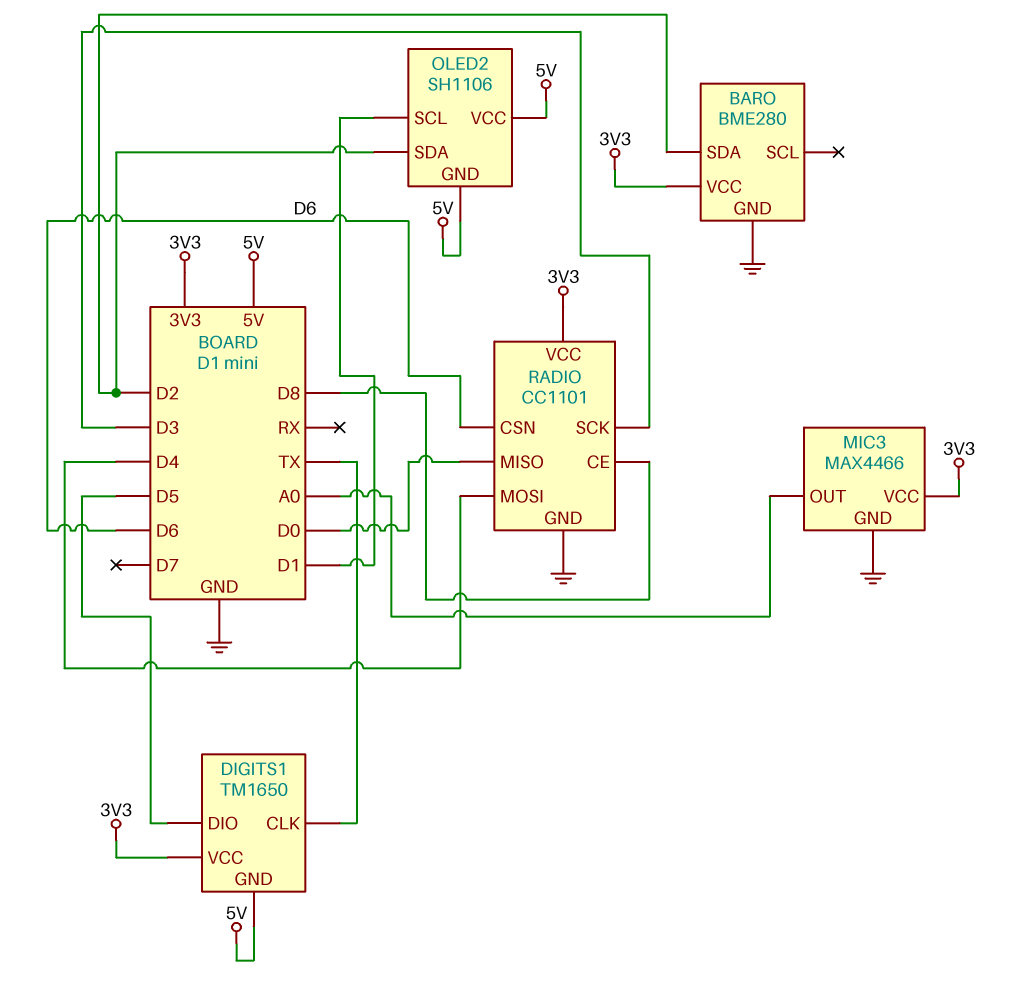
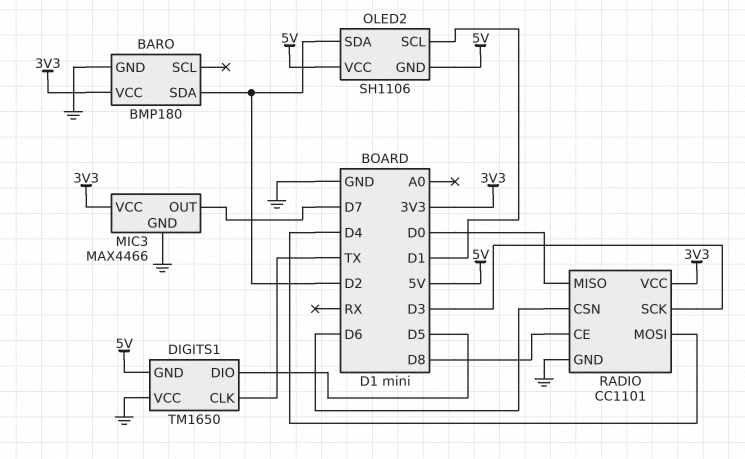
BARO: BME280 -> BMP180
DIGITS1 pin VCC: 3V3 -> GND
MIC3 pin OUT: A0 -> D7

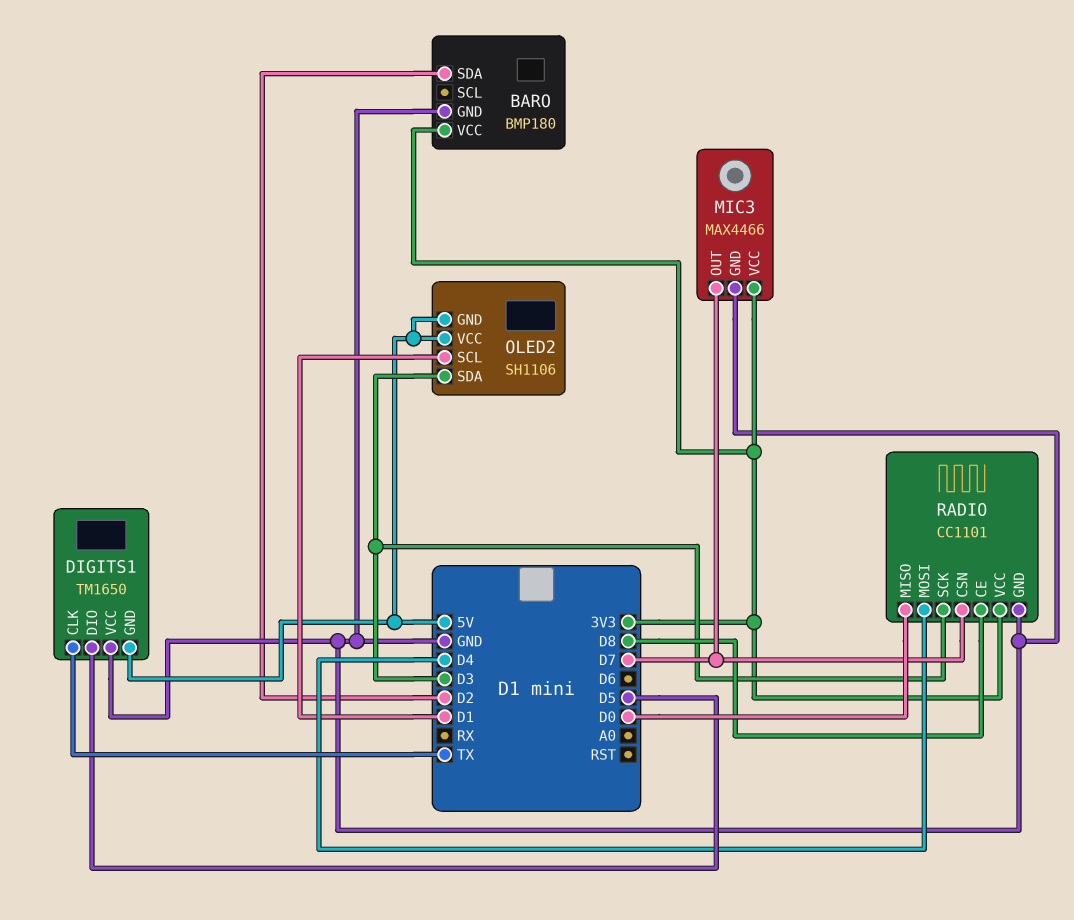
OLED2 pin SDA: D2 -> D3
RADIO pin CSN: D6 -> D7

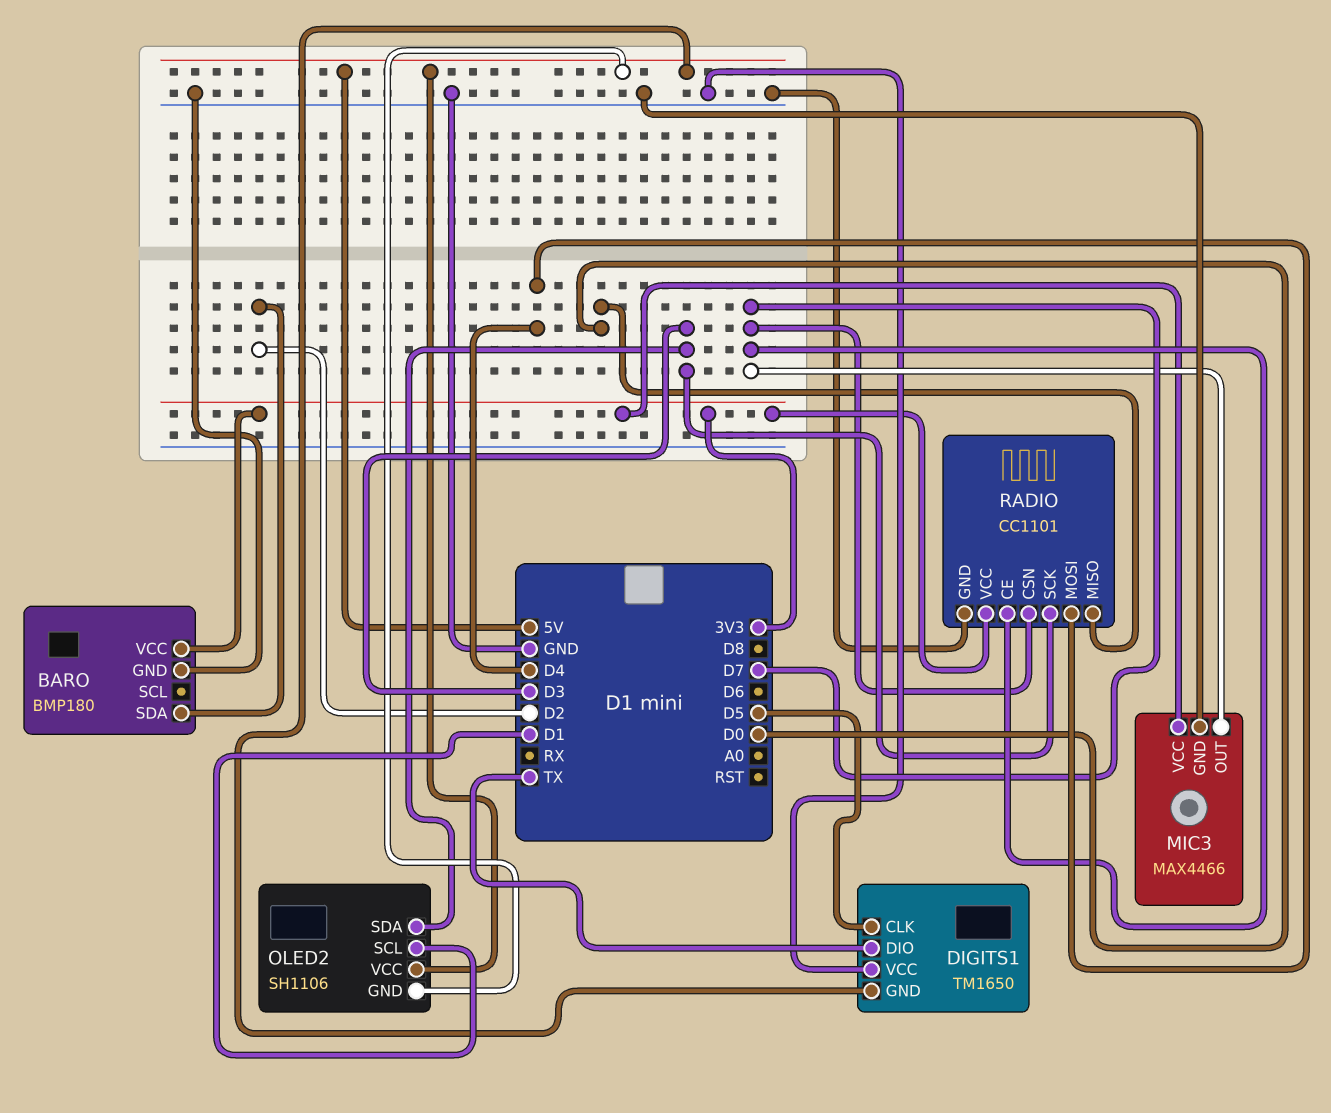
DIGITS1 pin CLK: TX -> D5
DIGITS1 pin DIO: D5 -> TX
RADIO pin CE: D8 -> D7

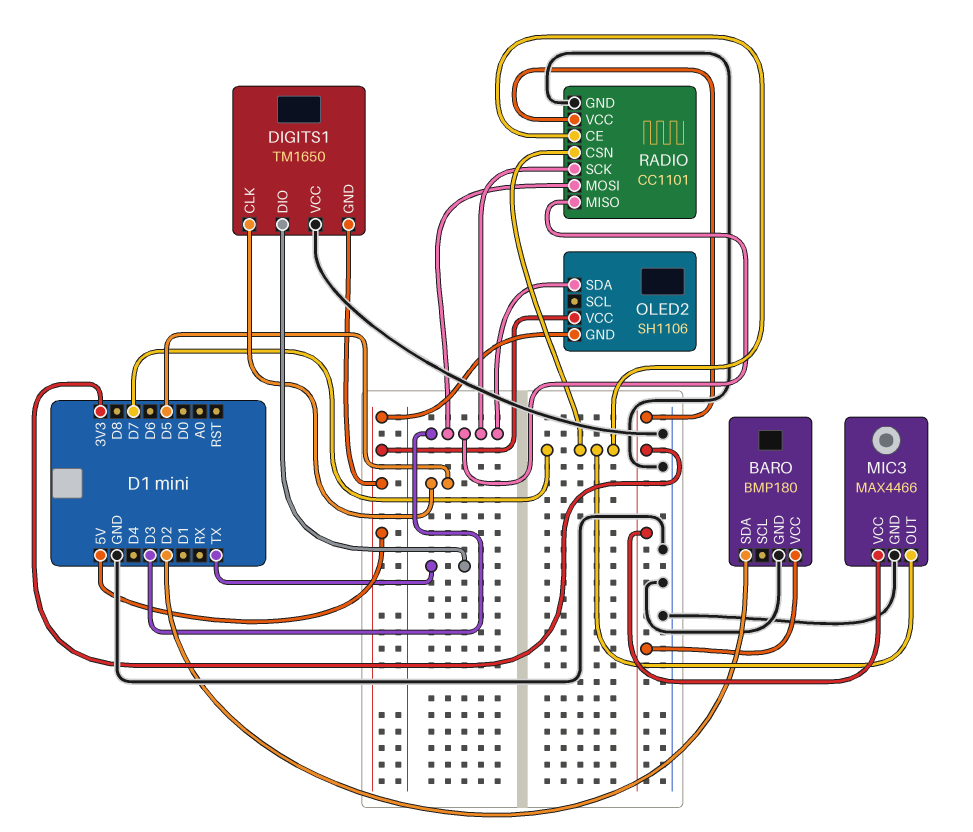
OLED2 pin SCL: D1 -> none
RADIO pin MISO: D0 -> D3
RADIO pin MOSI: D4 -> D3

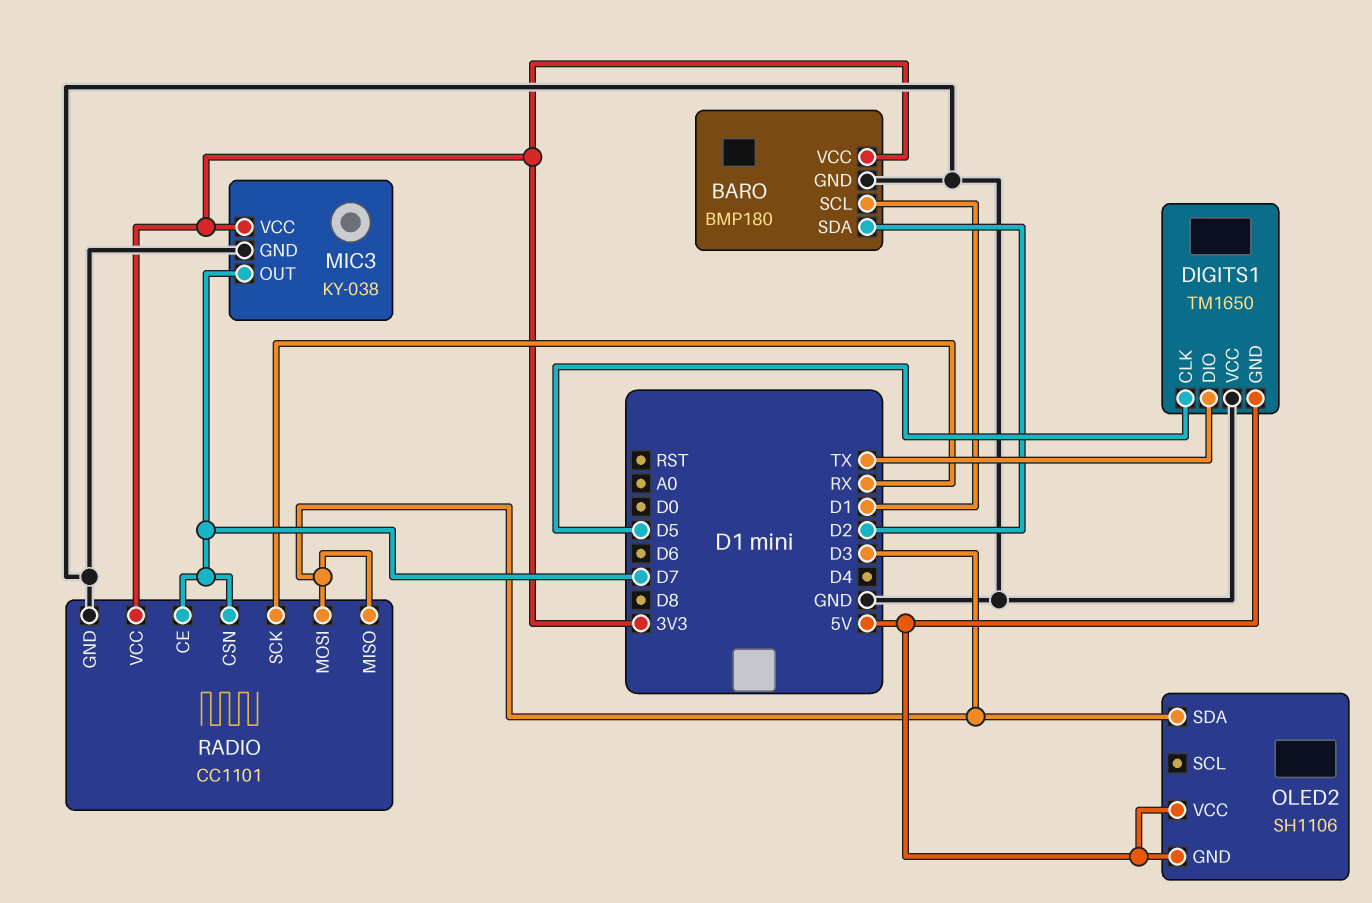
BARO pin SCL: none -> D1
MIC3: MAX4466 -> KY-038
RADIO pin SCK: D3 -> RX

